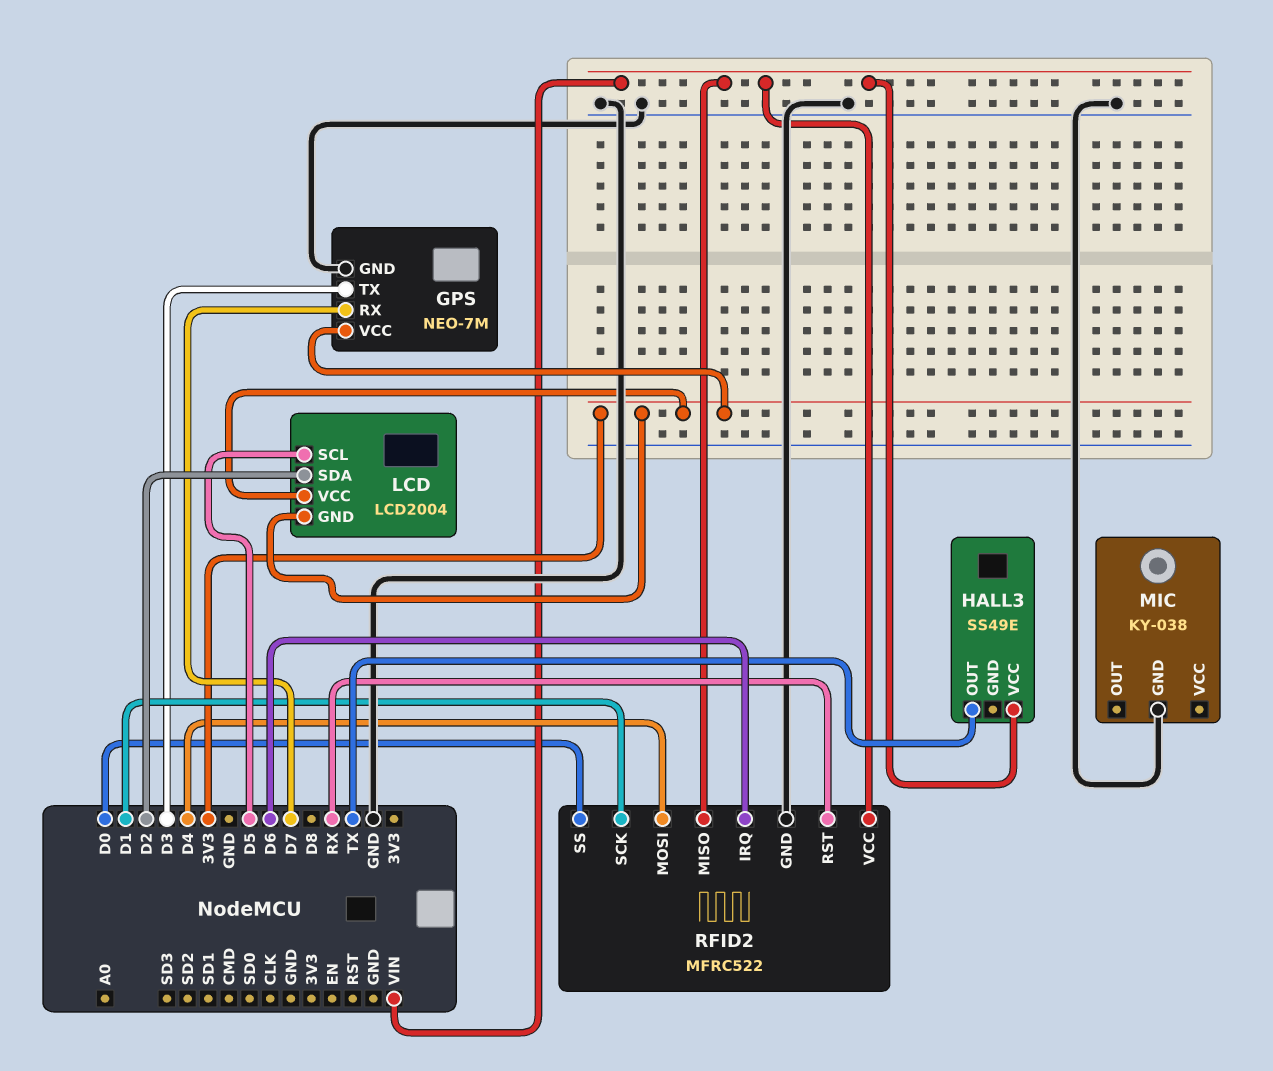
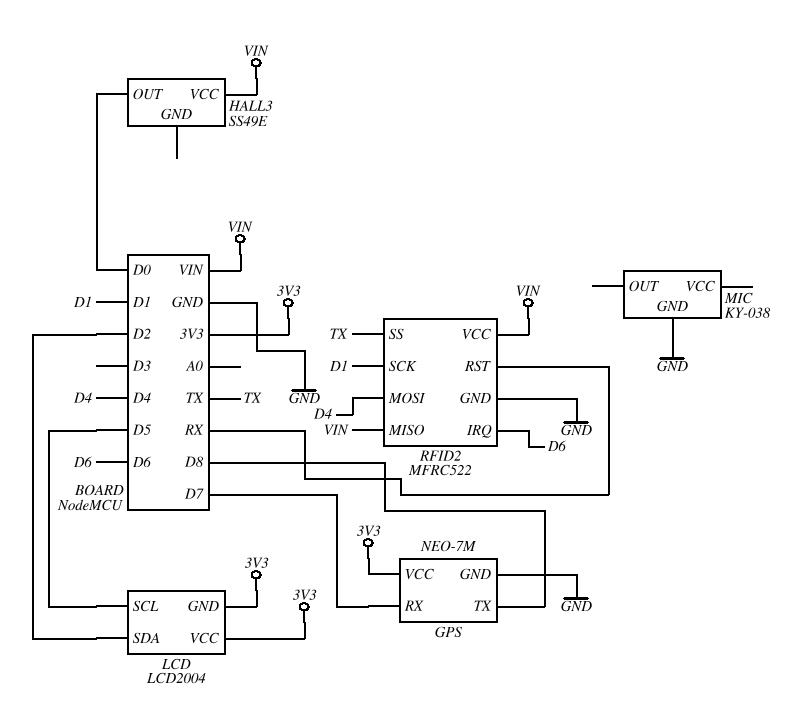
GPS pin TX: D3 -> D8
HALL3 pin OUT: TX -> D0
RFID2 pin SS: D0 -> TX

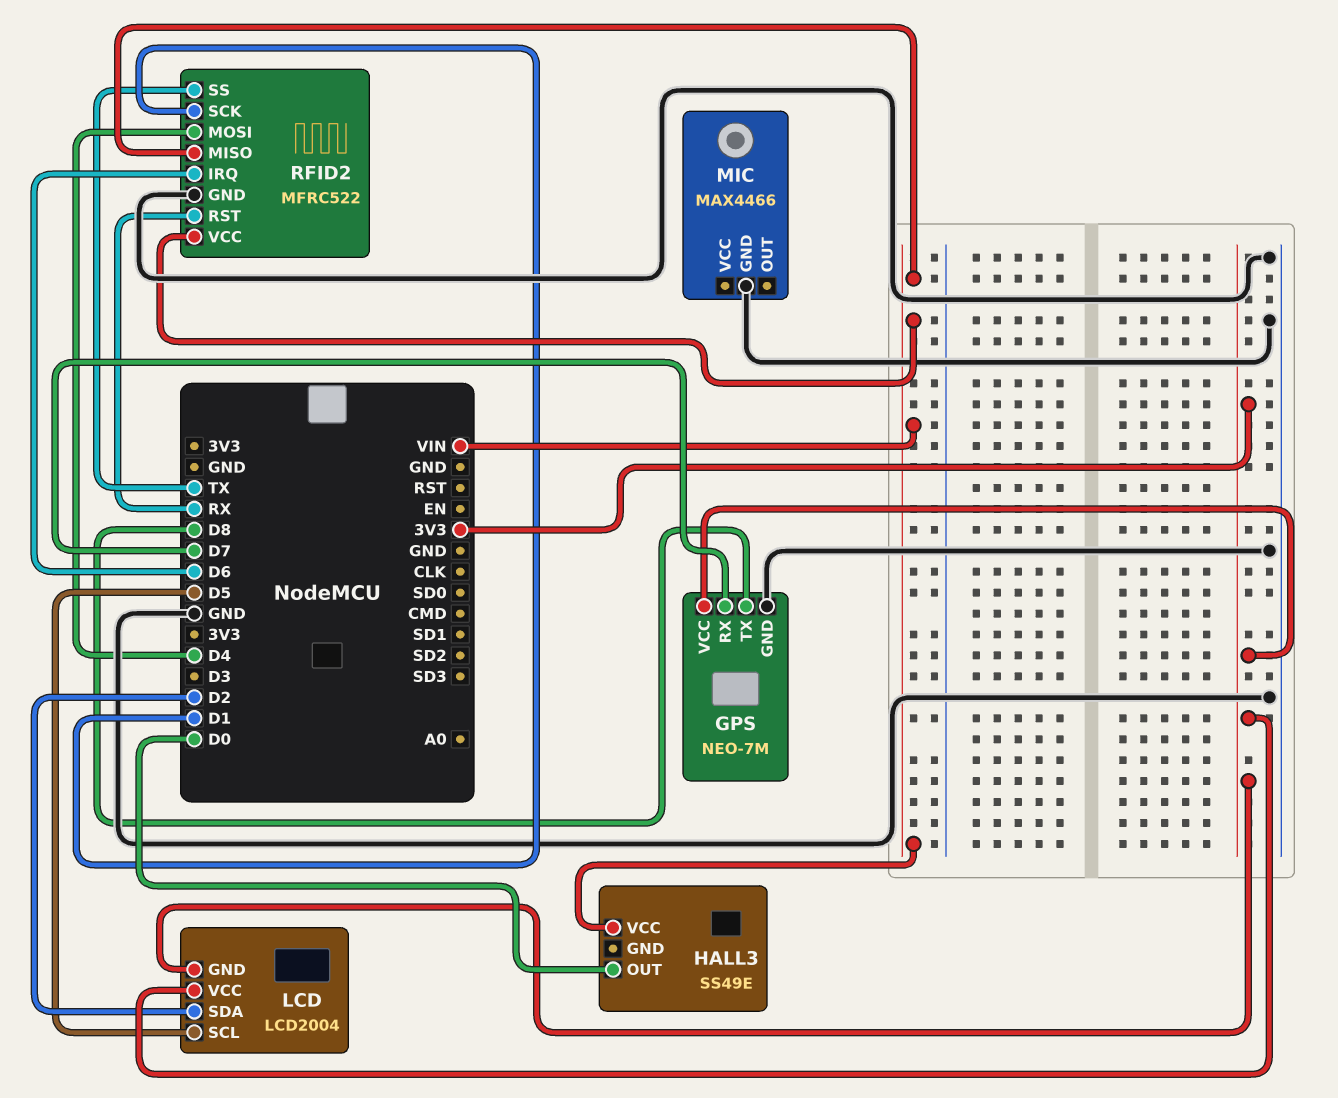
MIC: KY-038 -> MAX4466

